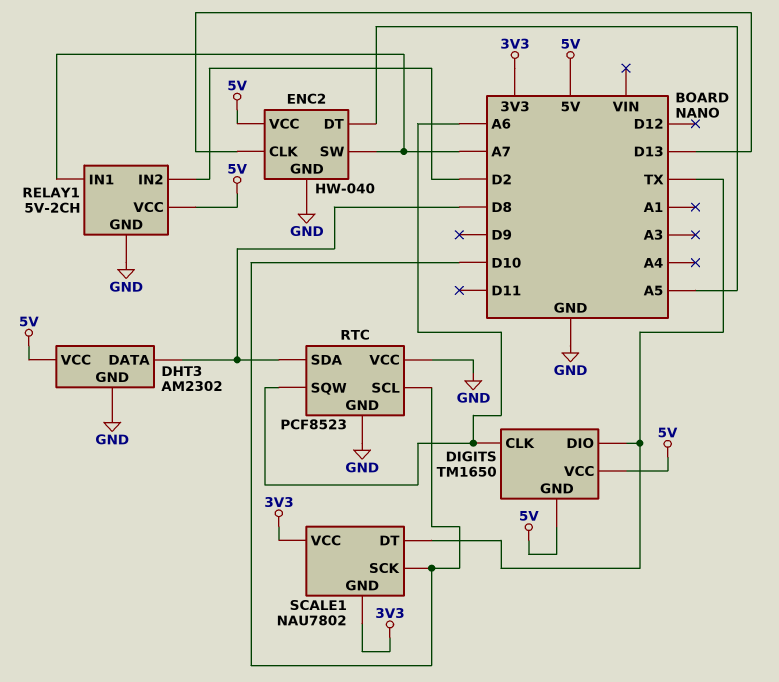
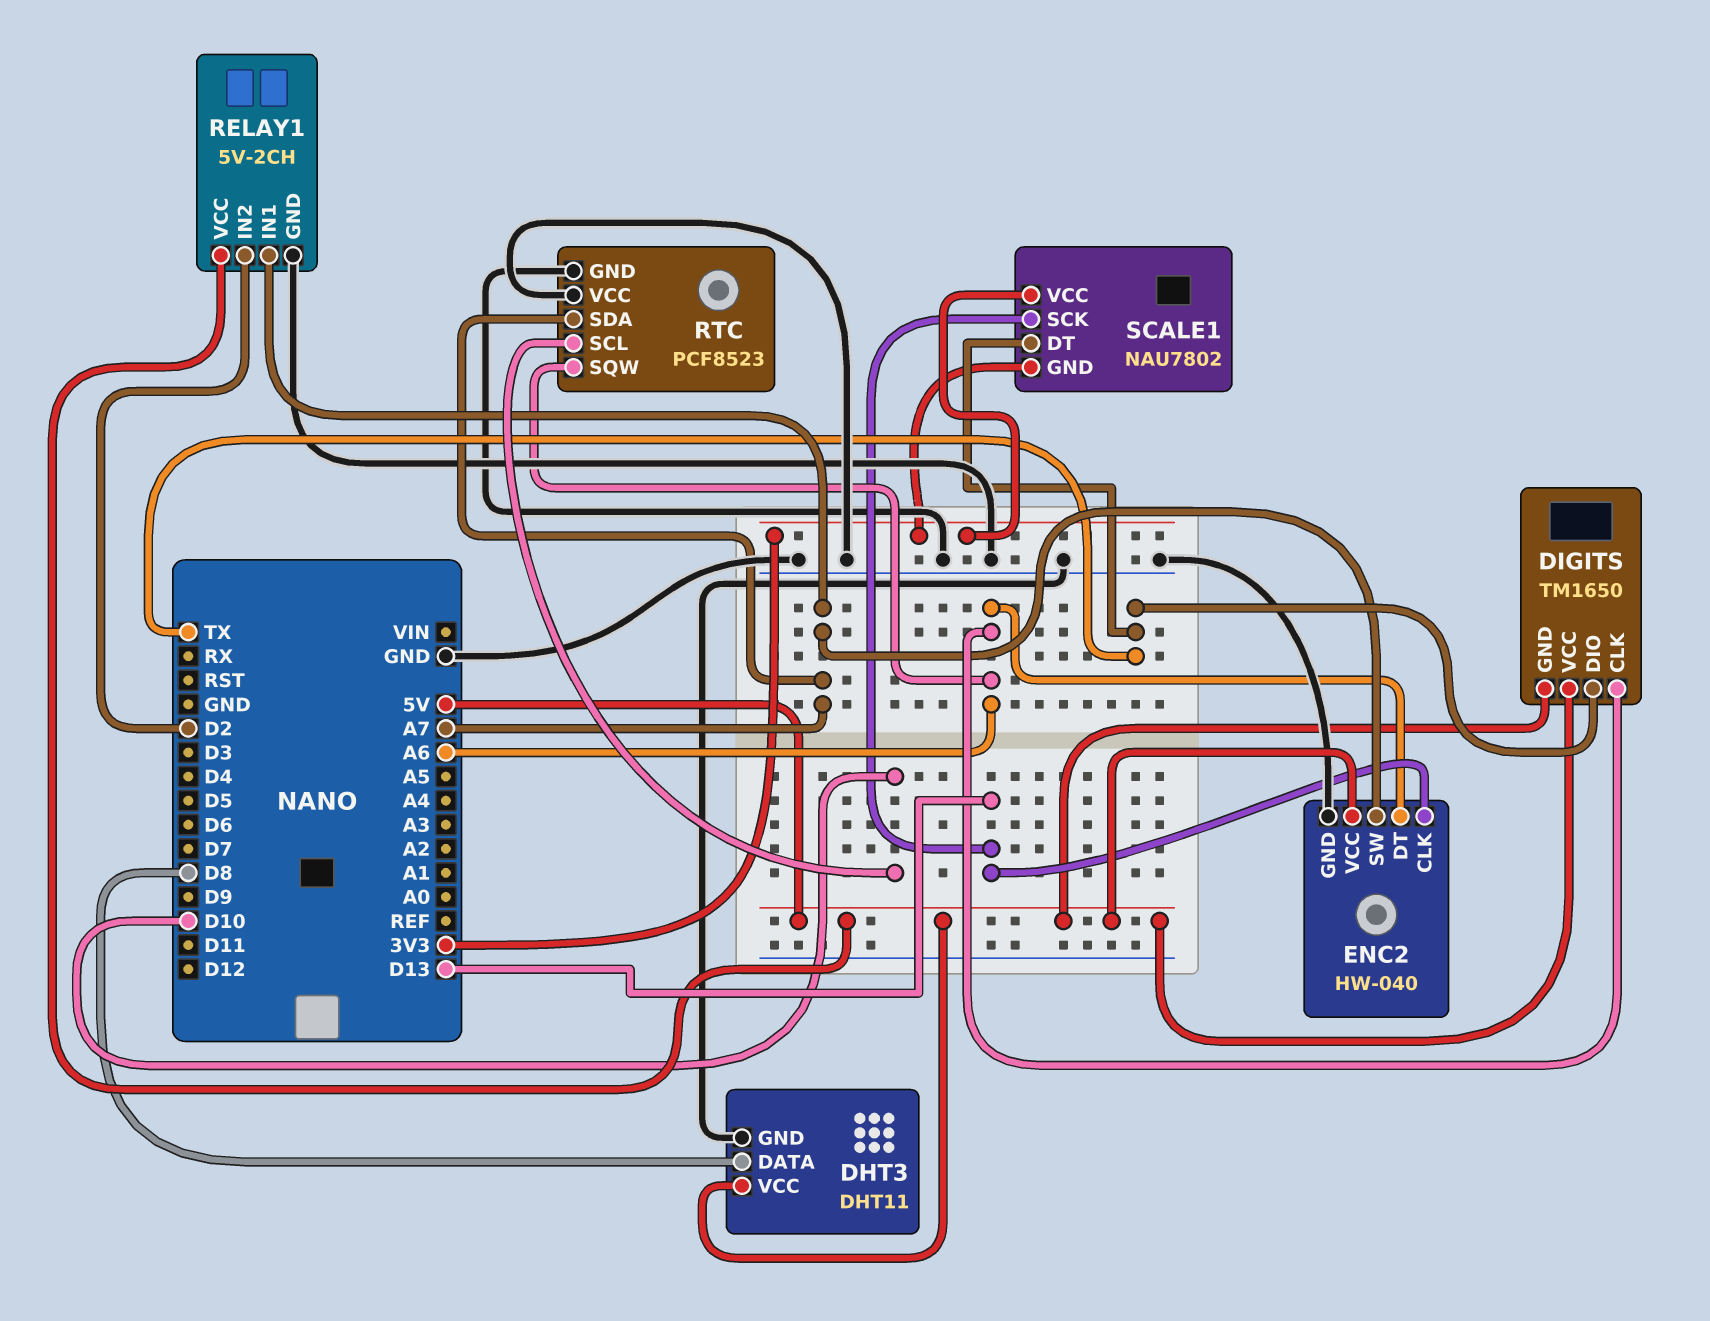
DHT3: AM2302 -> DHT11
ENC2 pin DT: A5 -> A6
RTC pin SDA: D8 -> A7
SCALE1 pin SCK: D10 -> D13

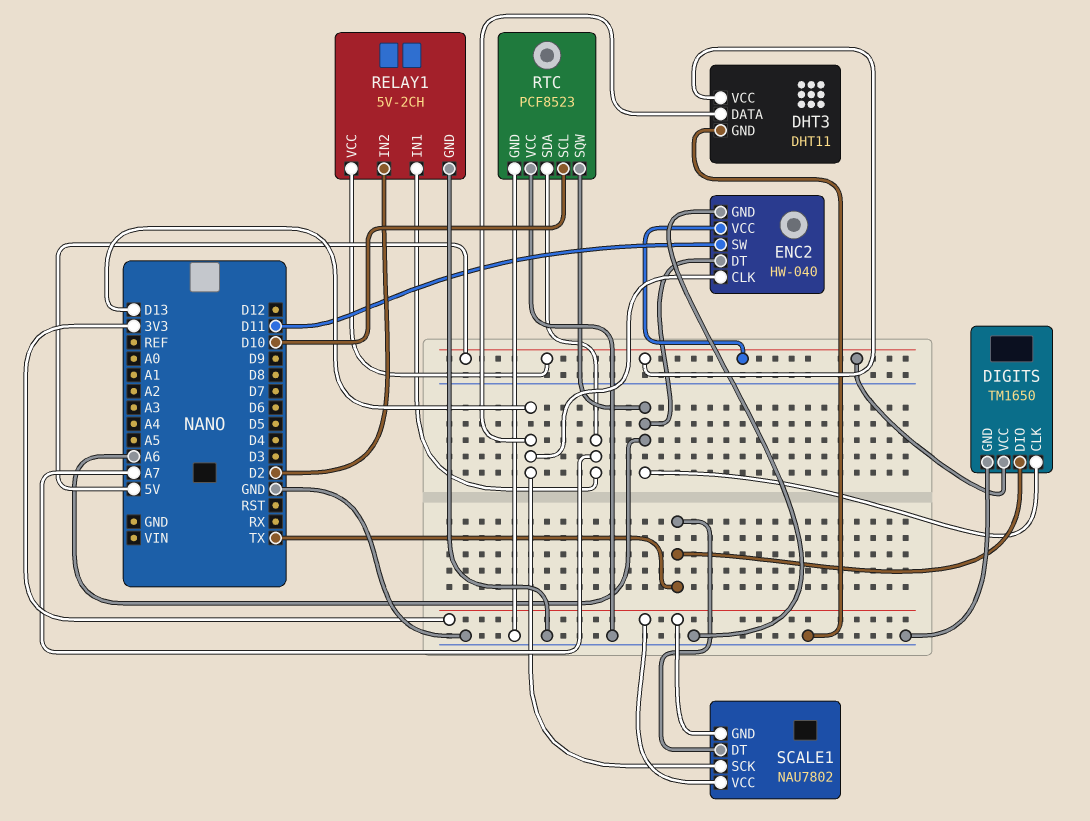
DHT3 pin DATA: D8 -> D13
DIGITS pin GND: 5V -> GND
ENC2 pin SW: A7 -> D11

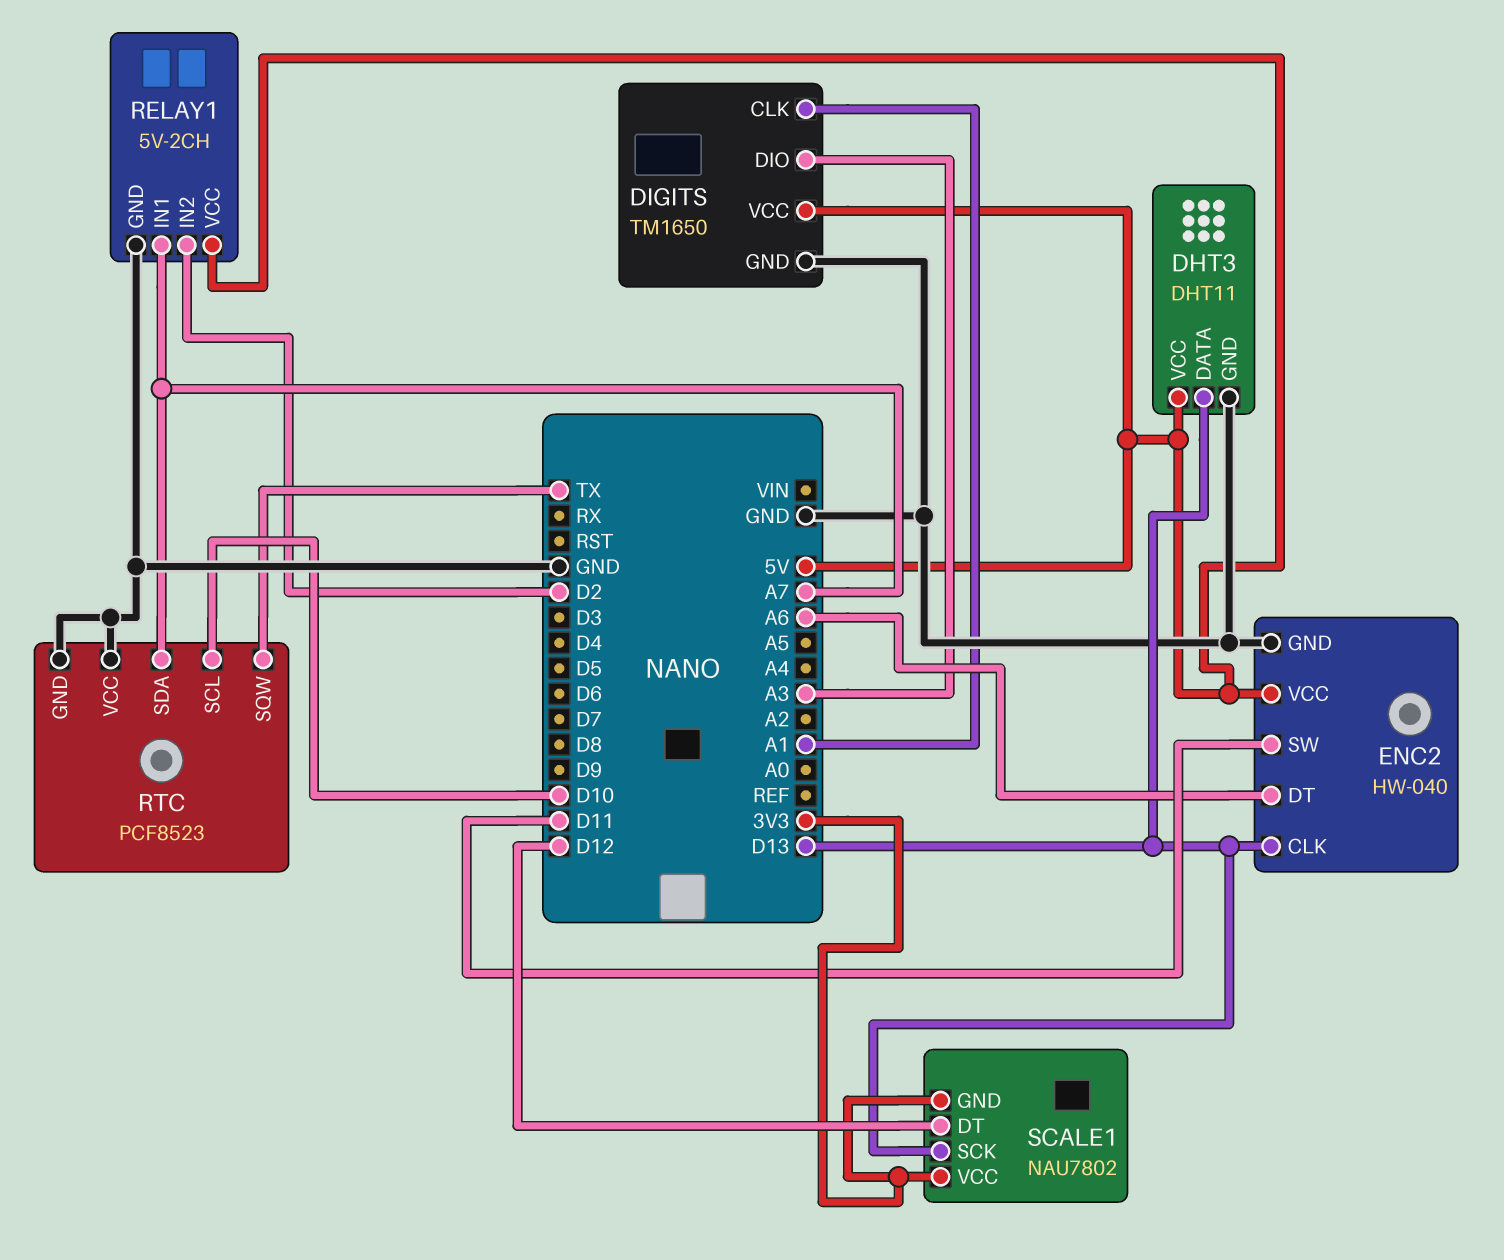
DIGITS pin CLK: A6 -> A1
DIGITS pin DIO: TX -> A3
RTC pin SQW: A6 -> TX
SCALE1 pin DT: TX -> D12

